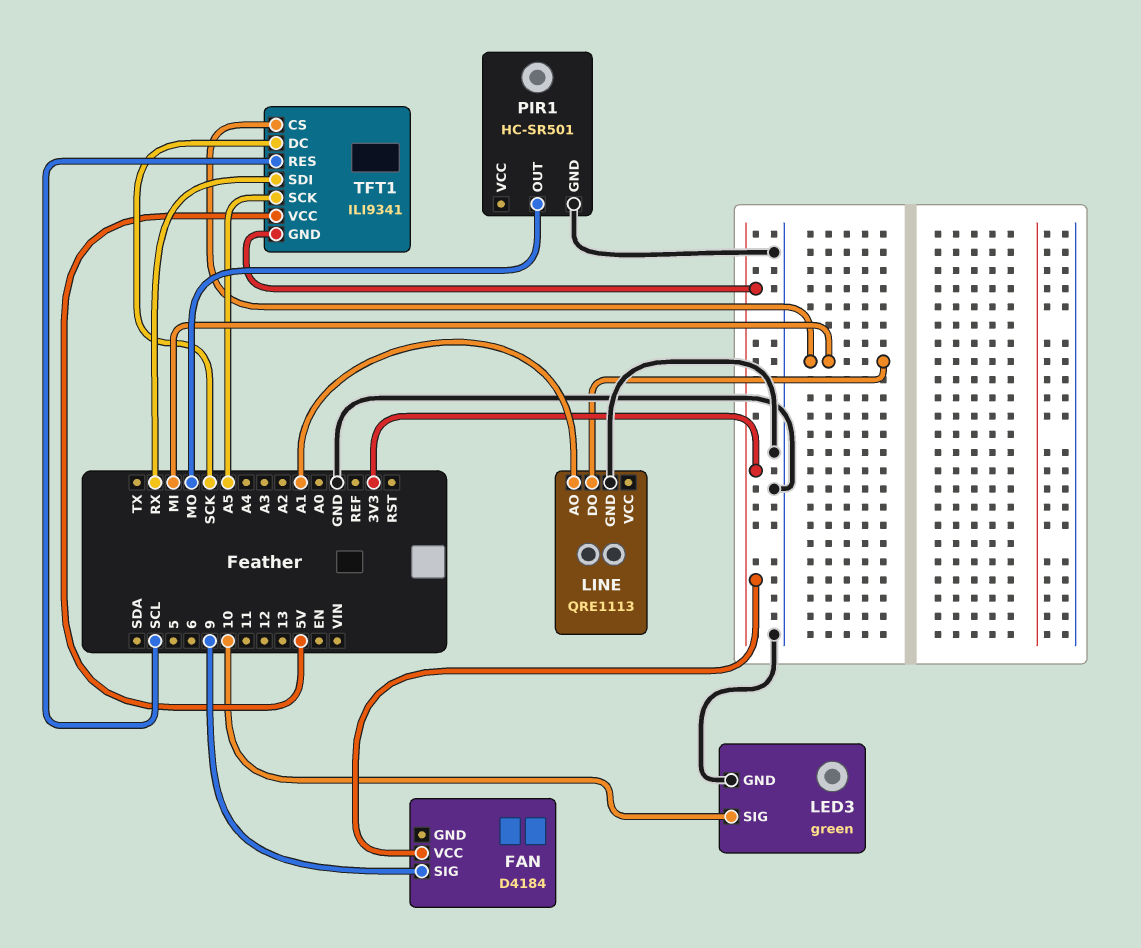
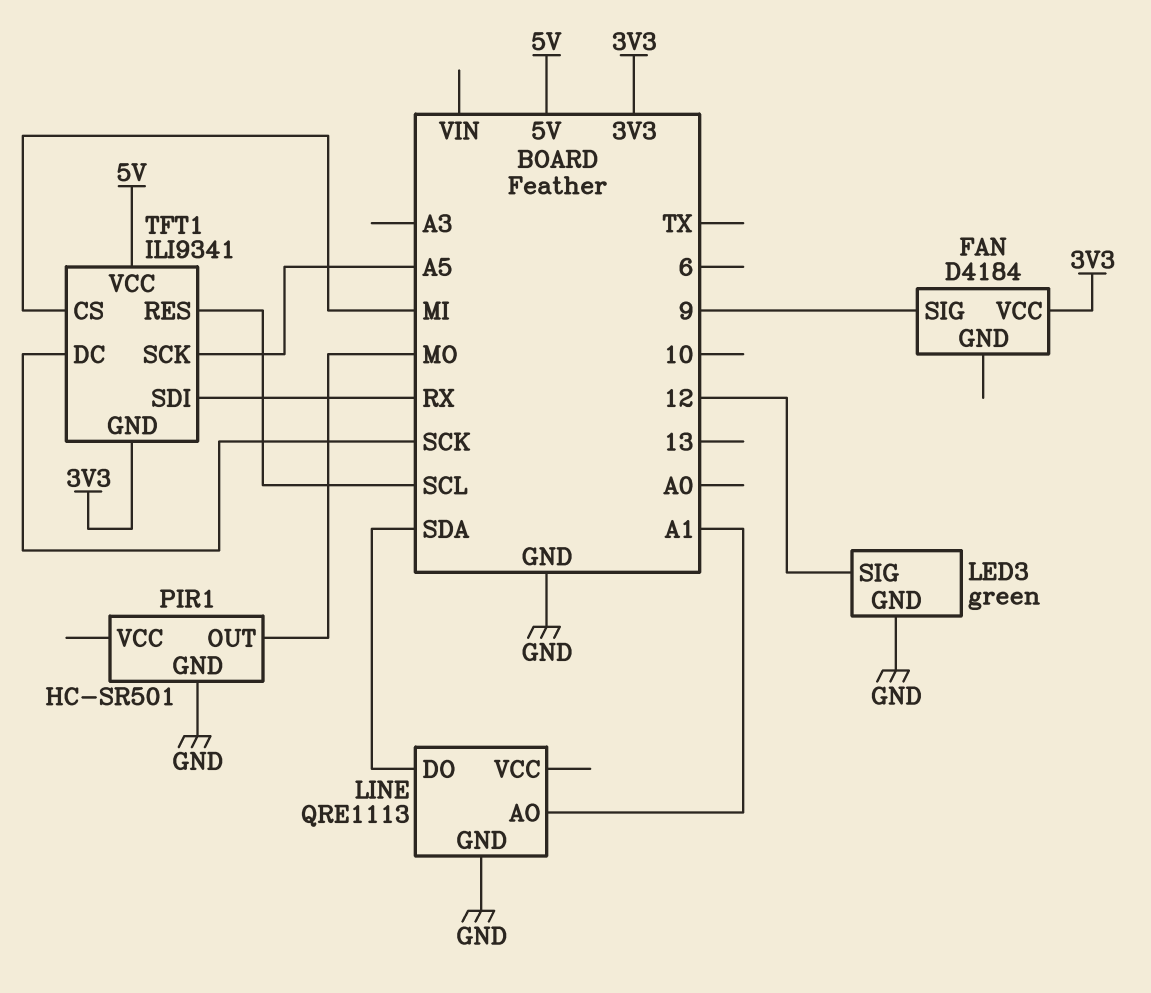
LED3 pin SIG: 10 -> 12
LINE pin DO: MI -> SDA

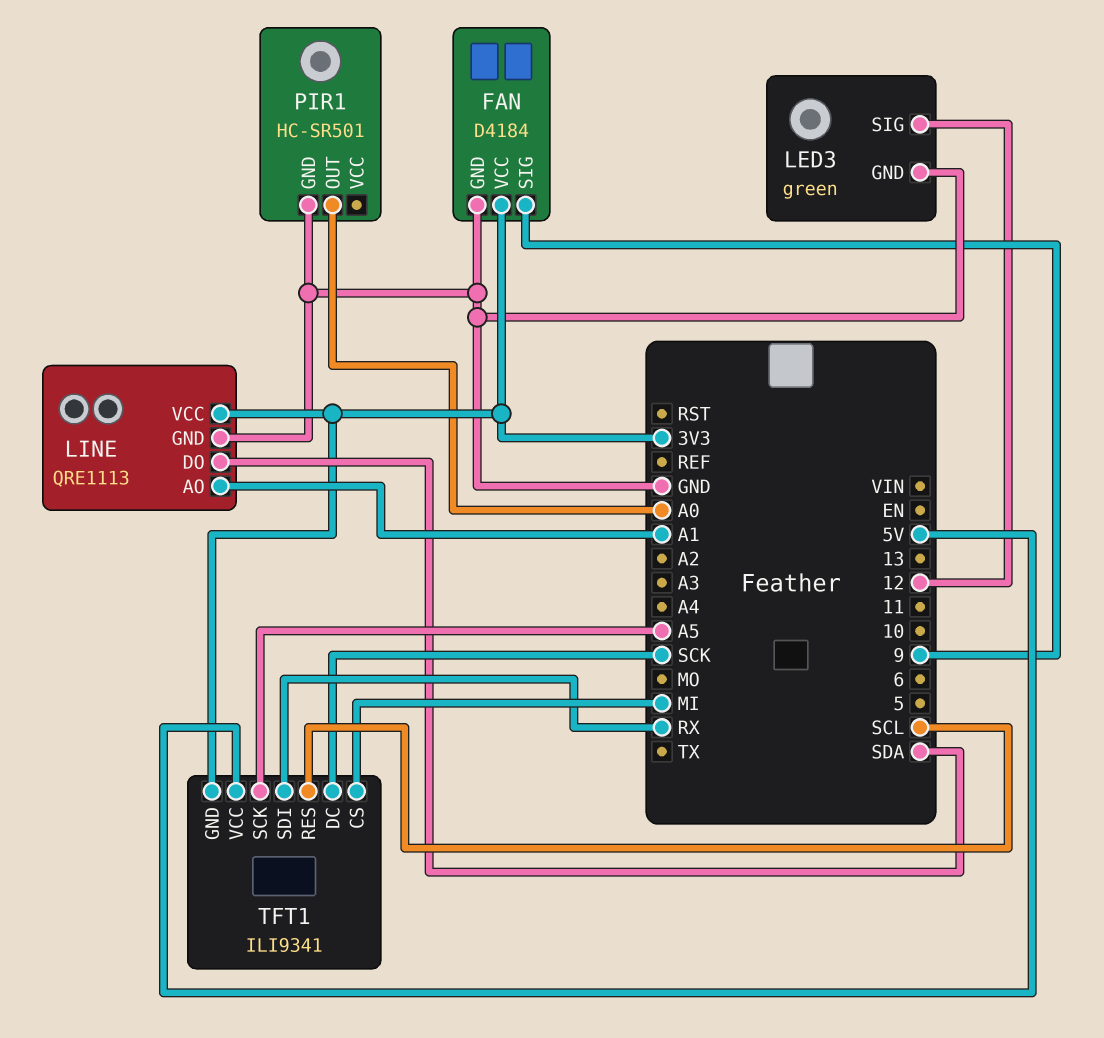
FAN pin GND: none -> GND
LINE pin VCC: none -> 3V3
PIR1 pin OUT: MO -> A0

